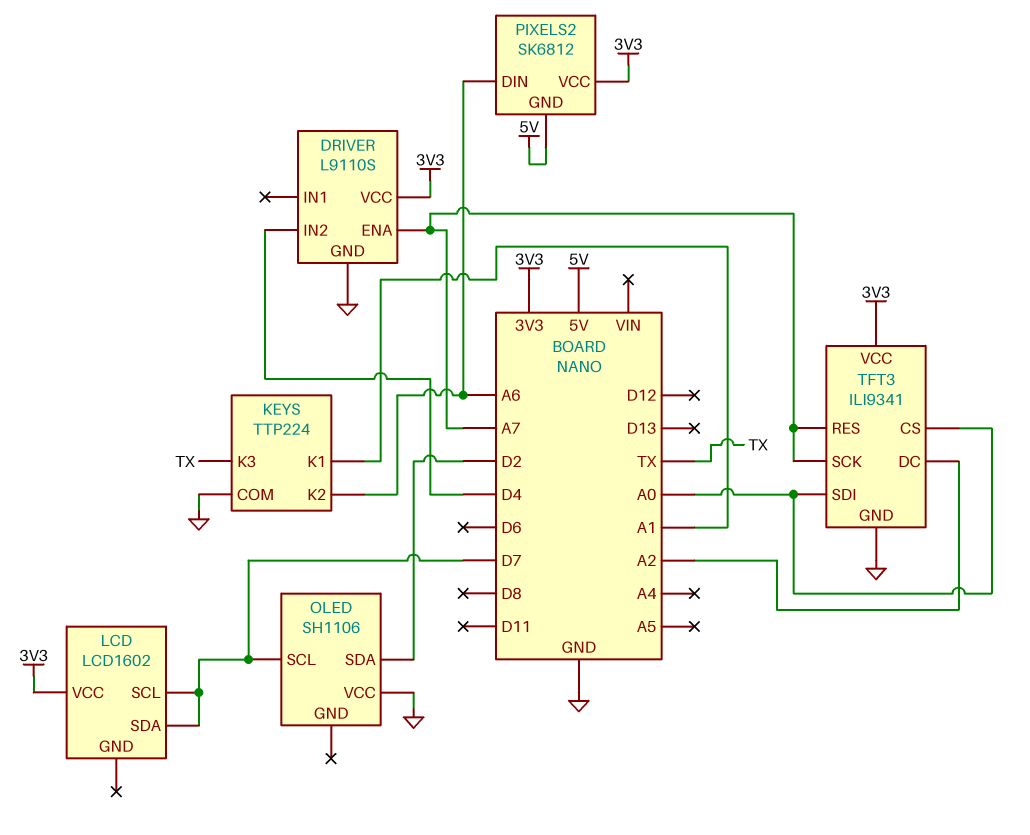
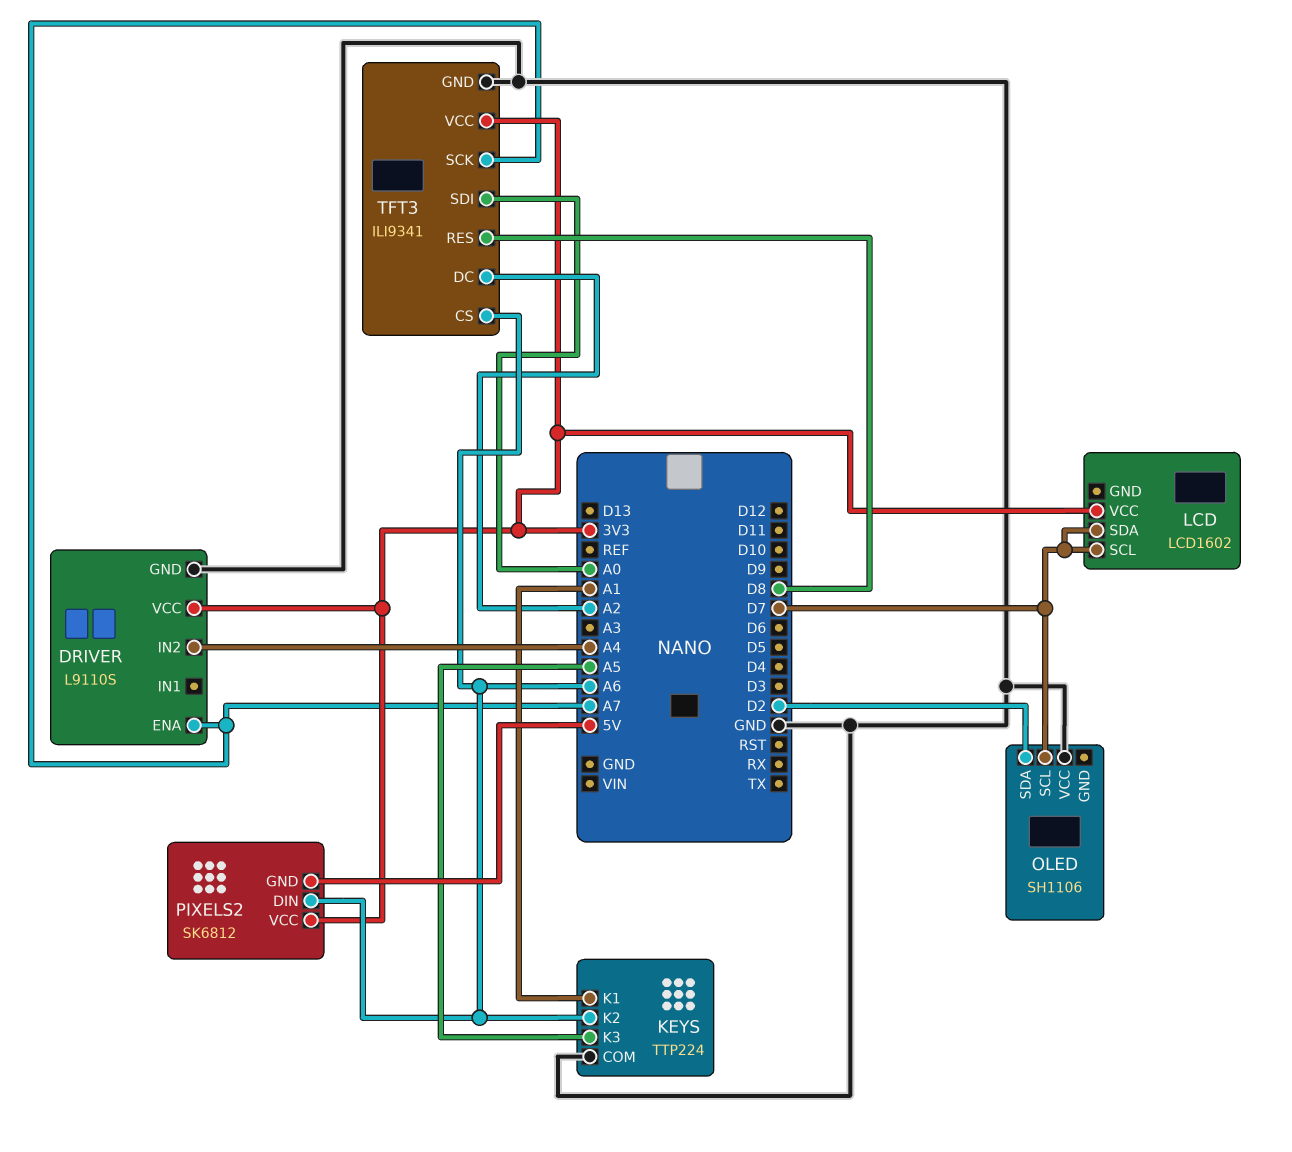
DRIVER pin IN2: D4 -> A4
KEYS pin K3: TX -> A5
TFT3 pin CS: A0 -> A6
TFT3 pin RES: A7 -> D8

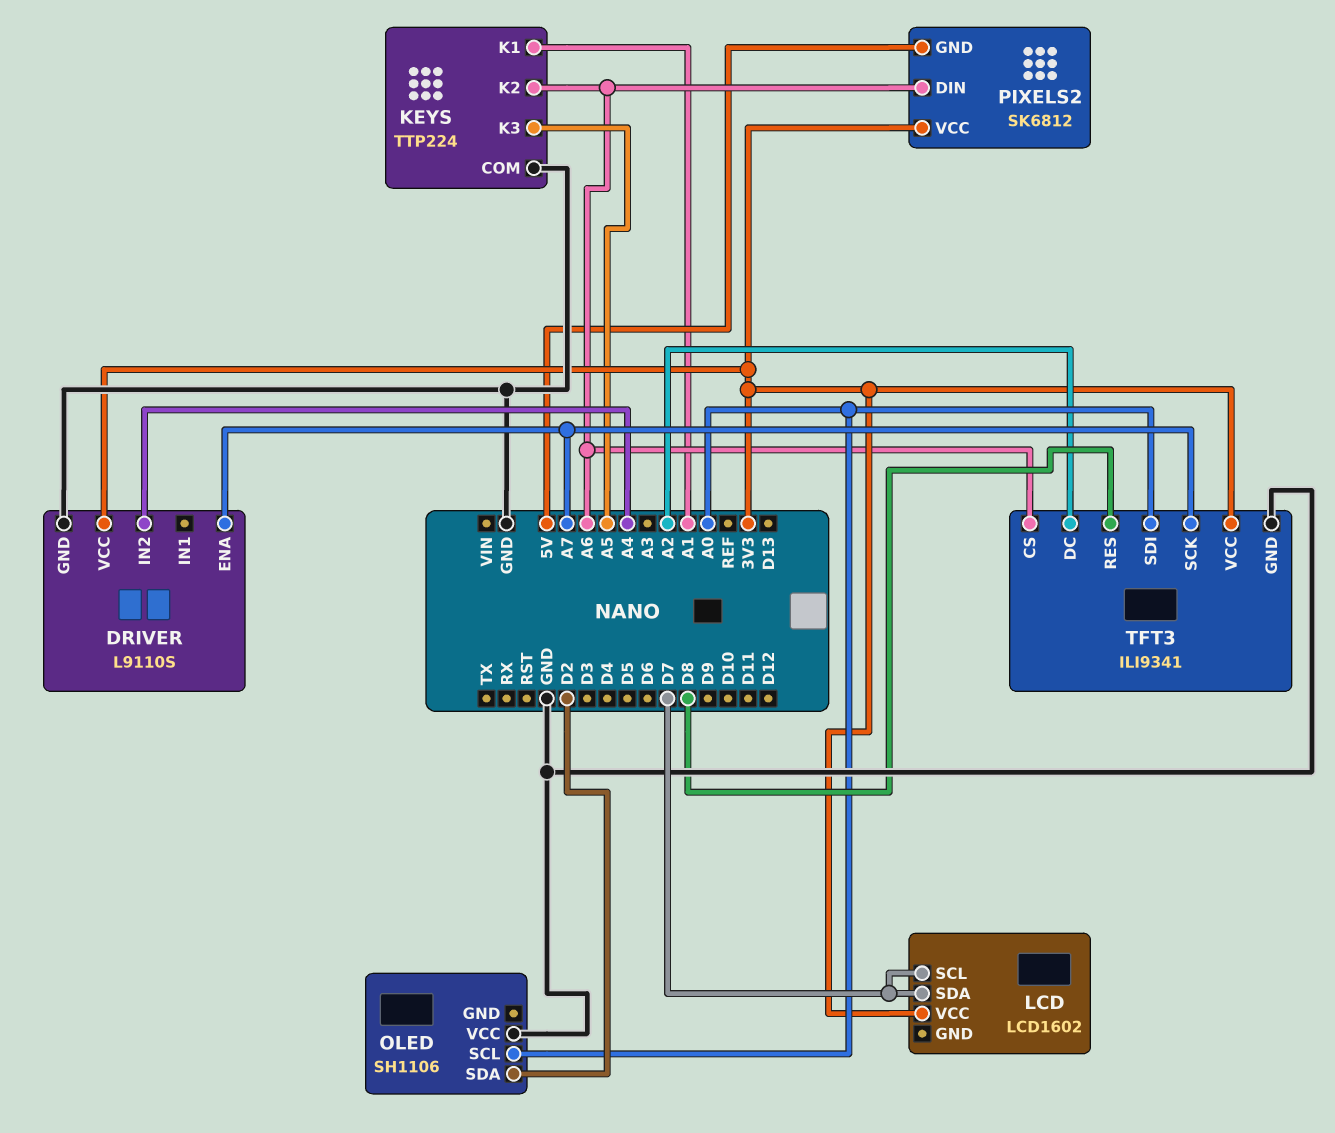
OLED pin SCL: D7 -> A0

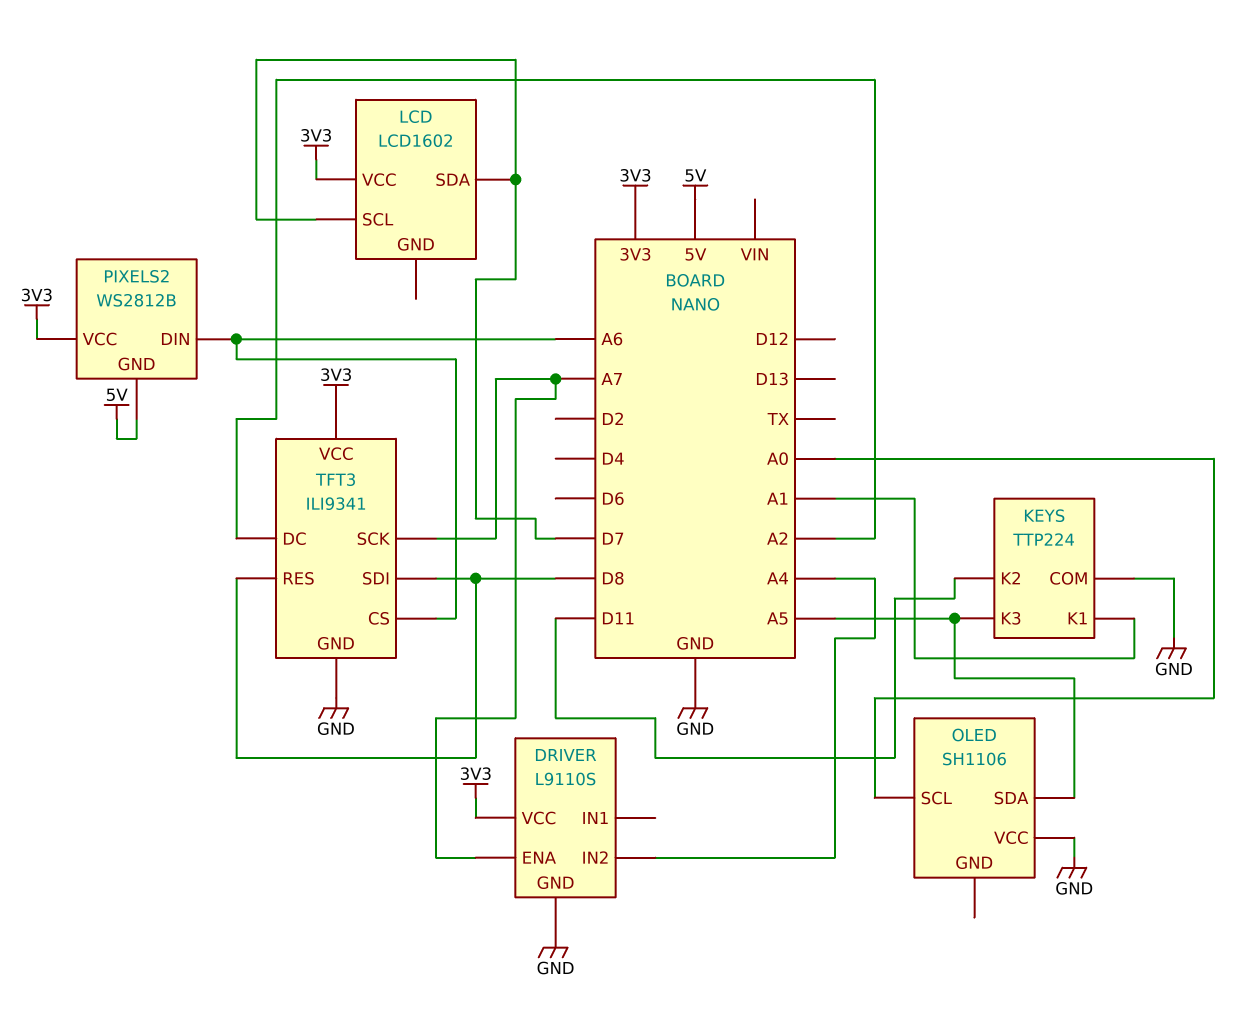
KEYS pin K2: A6 -> D11
OLED pin SDA: D2 -> A5
PIXELS2: SK6812 -> WS2812B
TFT3 pin SDI: A0 -> D8

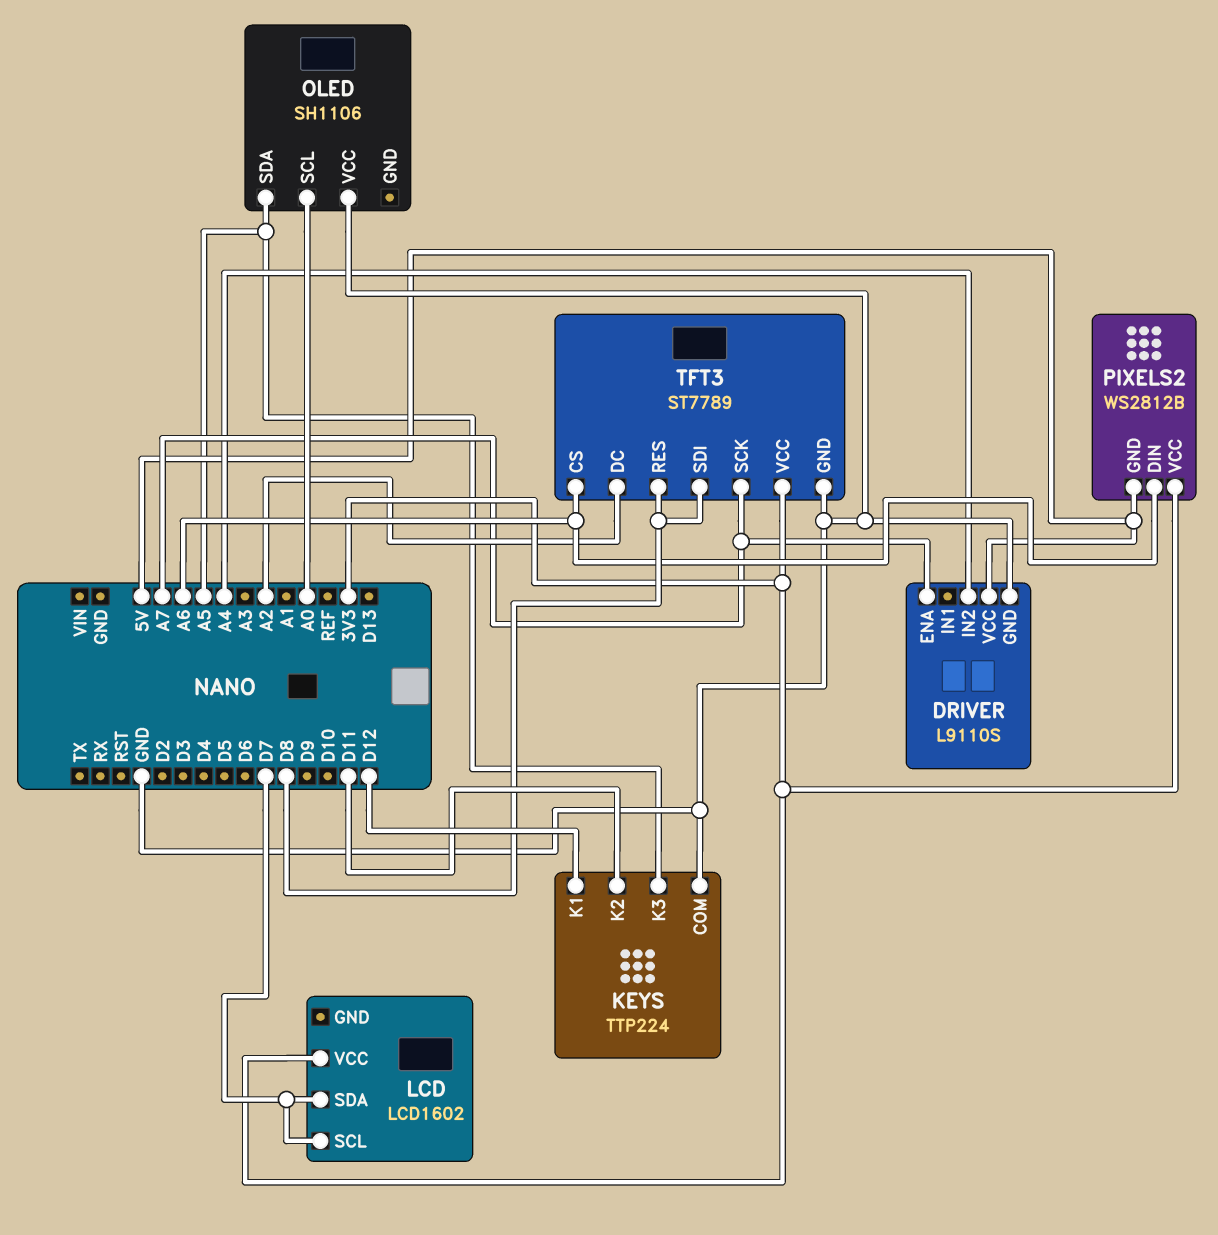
DRIVER pin VCC: 3V3 -> 5V
KEYS pin K1: A1 -> D12
TFT3: ILI9341 -> ST7789

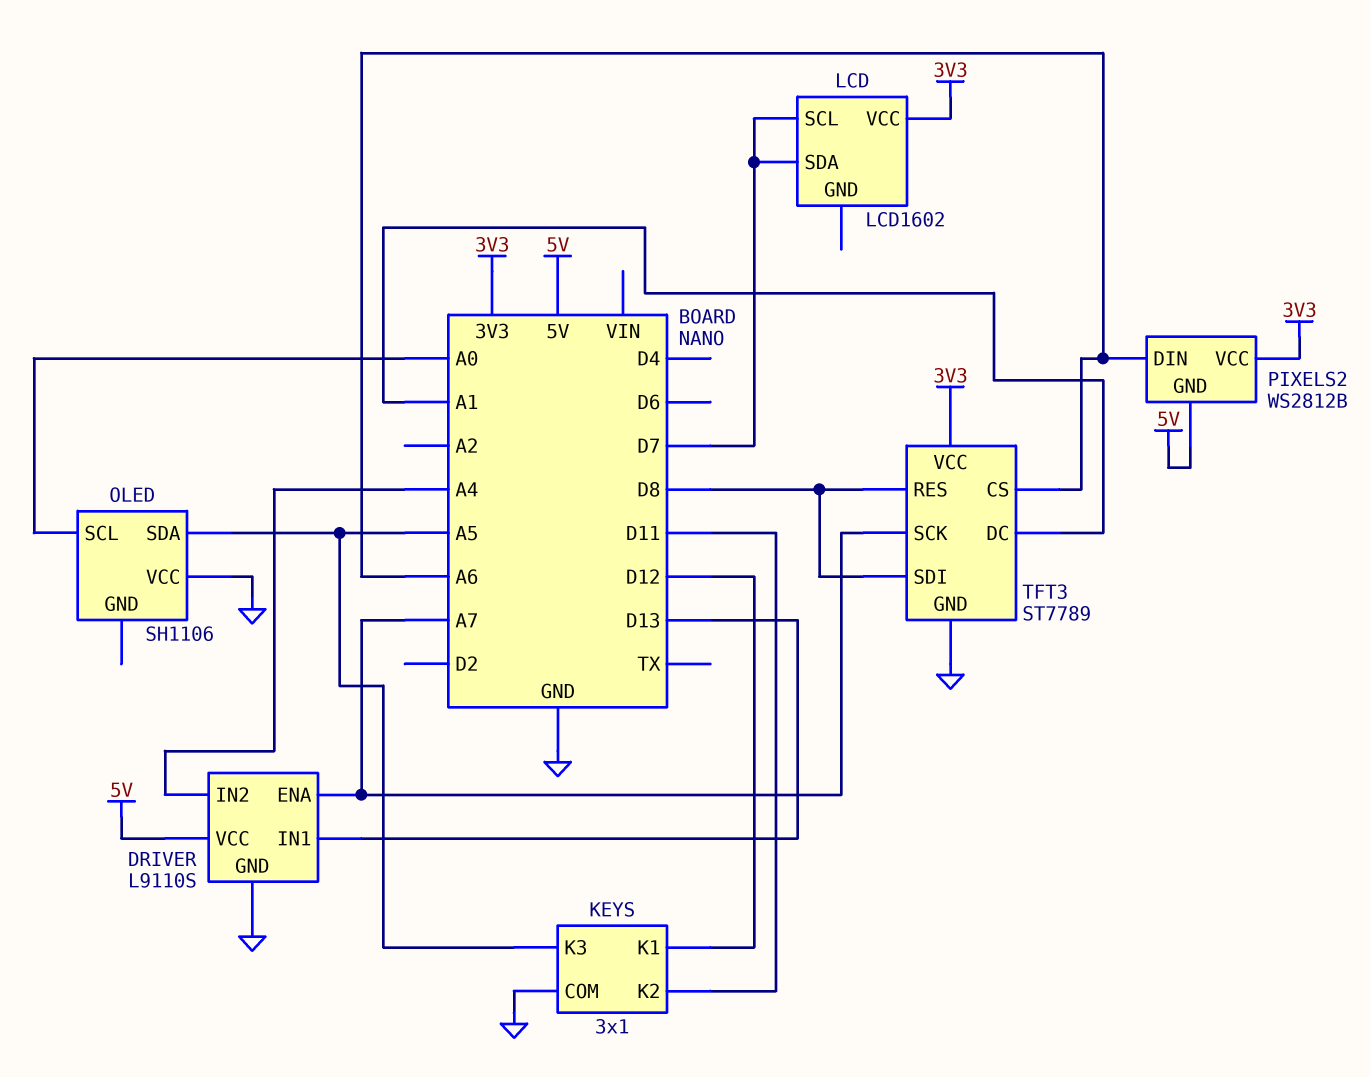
DRIVER pin IN1: none -> D13
KEYS: TTP224 -> 3x1
TFT3 pin DC: A2 -> A1

